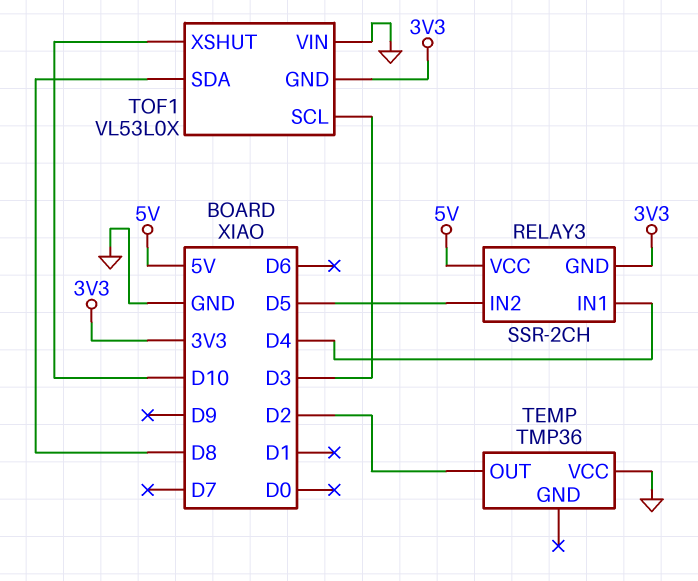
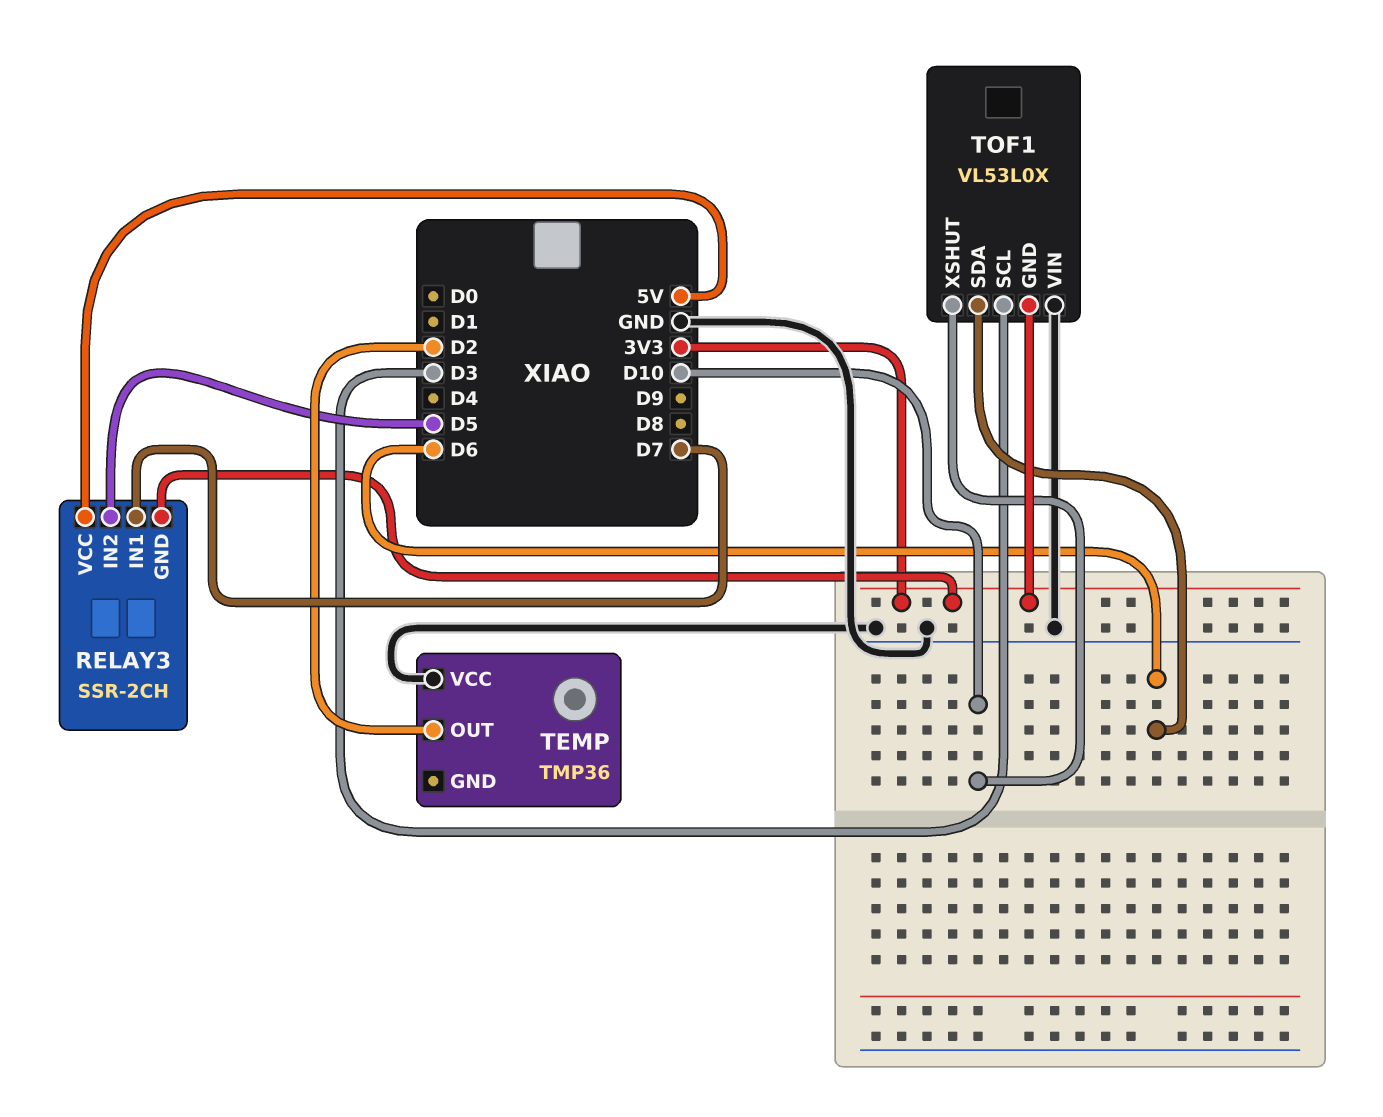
RELAY3 pin IN1: D4 -> D7
TOF1 pin SDA: D8 -> D6

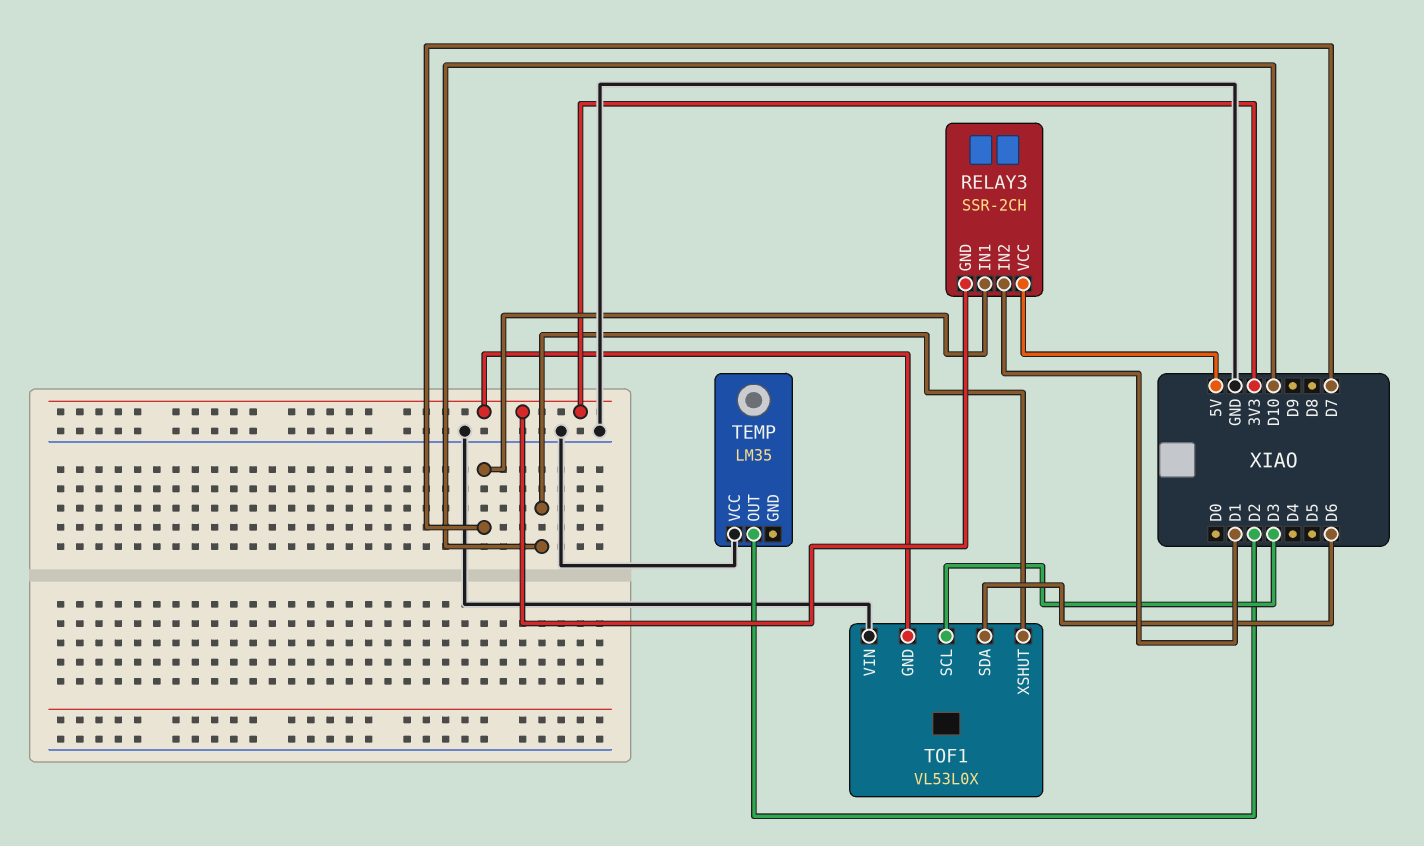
RELAY3 pin IN2: D5 -> D1
TEMP: TMP36 -> LM35

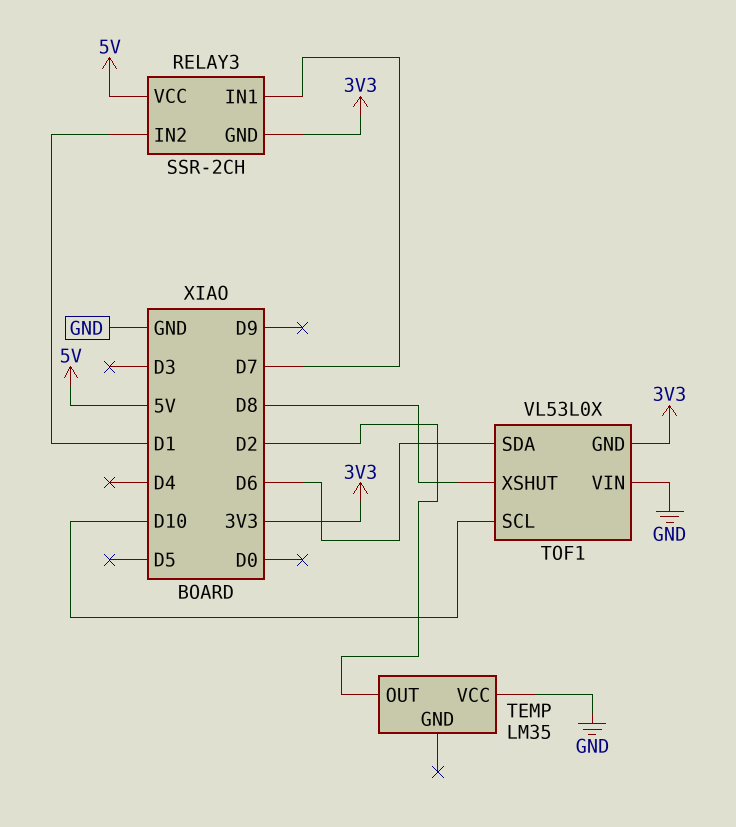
TOF1 pin SCL: D3 -> D10
TOF1 pin XSHUT: D10 -> D8

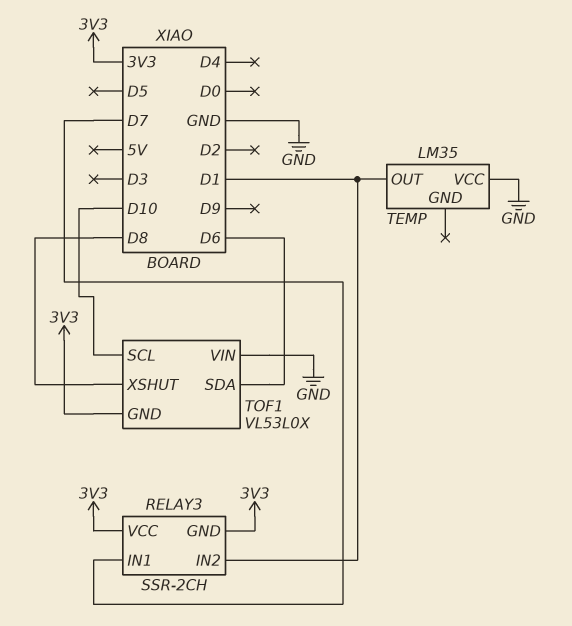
RELAY3 pin VCC: 5V -> 3V3
TEMP pin OUT: D2 -> D1

